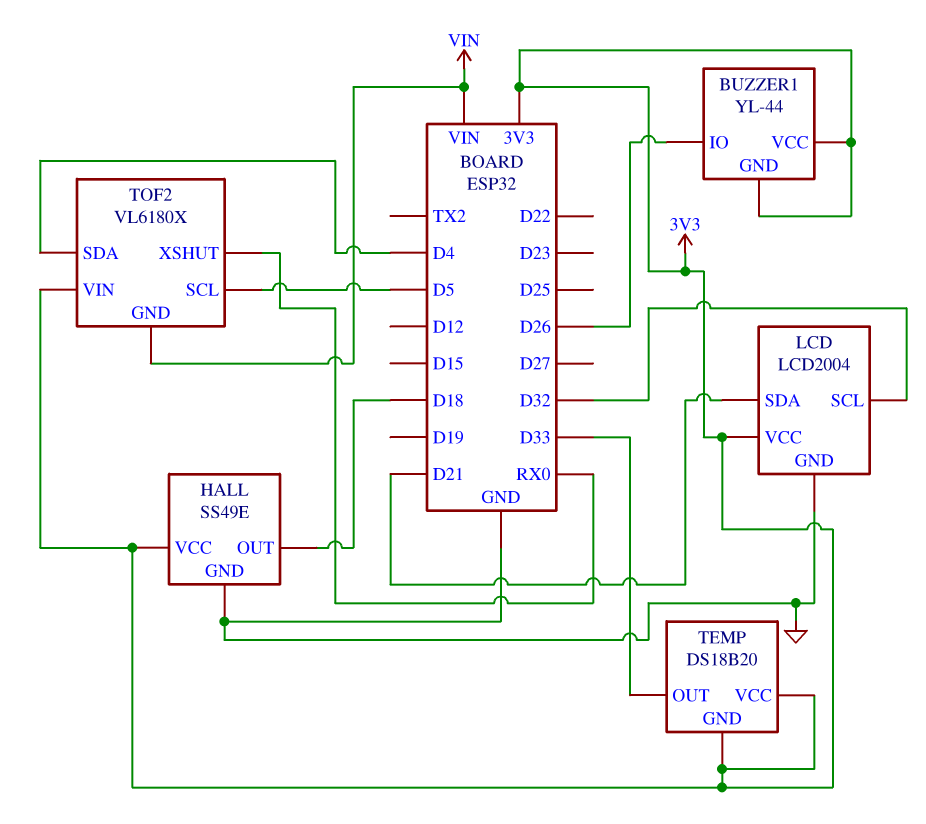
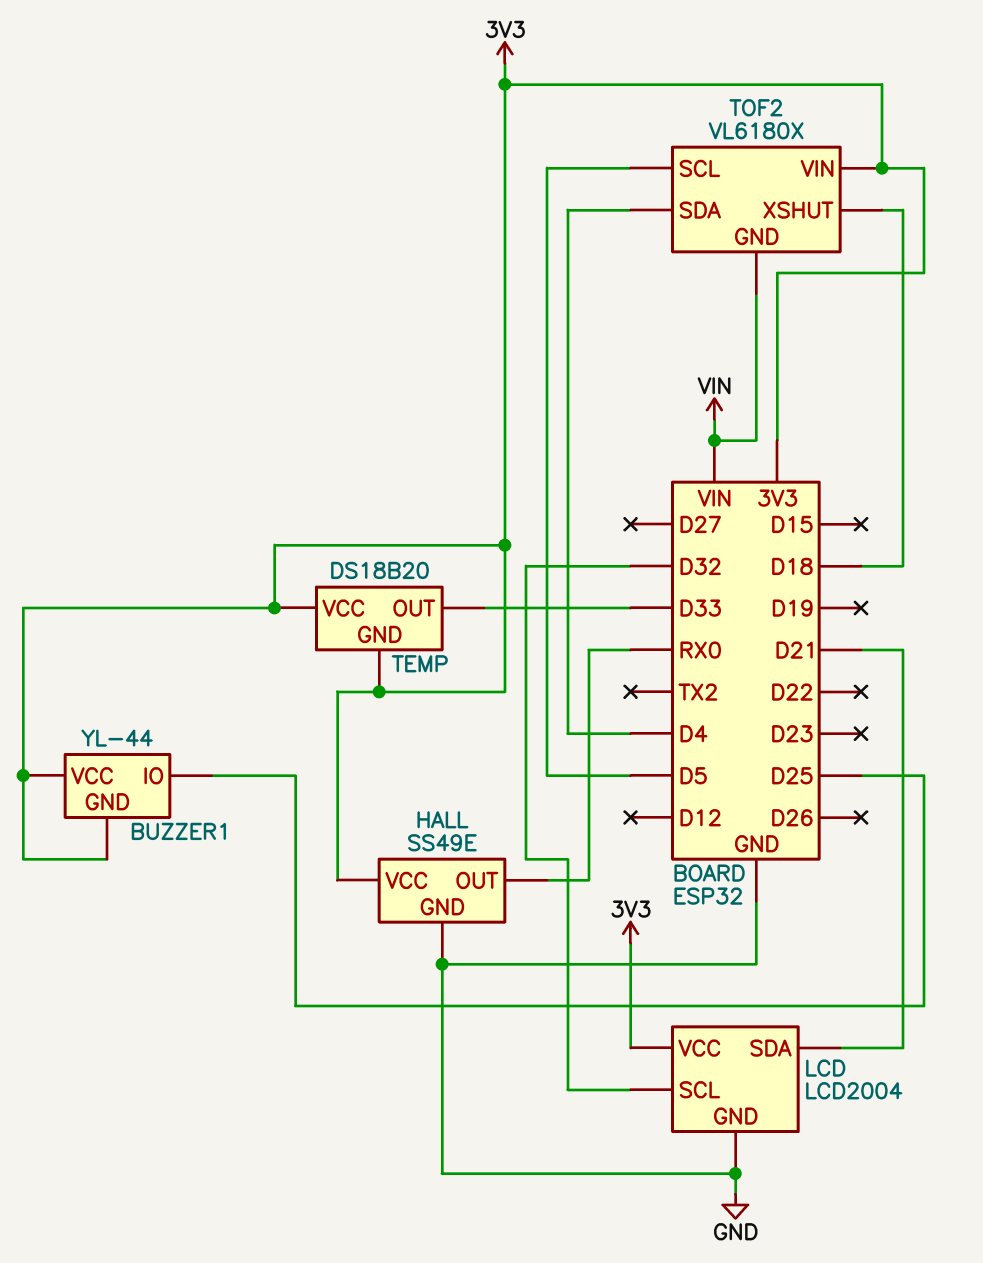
BUZZER1 pin IO: D26 -> D25
HALL pin OUT: D18 -> RX0
TOF2 pin XSHUT: RX0 -> D18

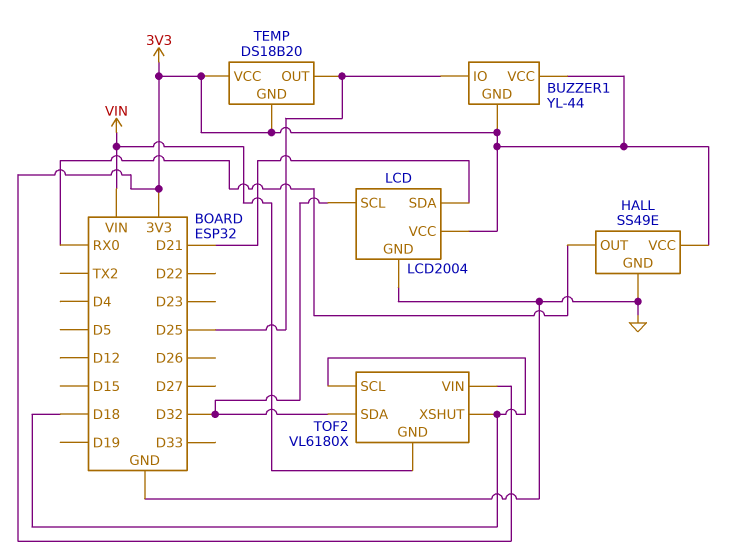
TEMP pin OUT: D33 -> D25
TOF2 pin SCL: D5 -> D18
TOF2 pin SDA: D4 -> D32

